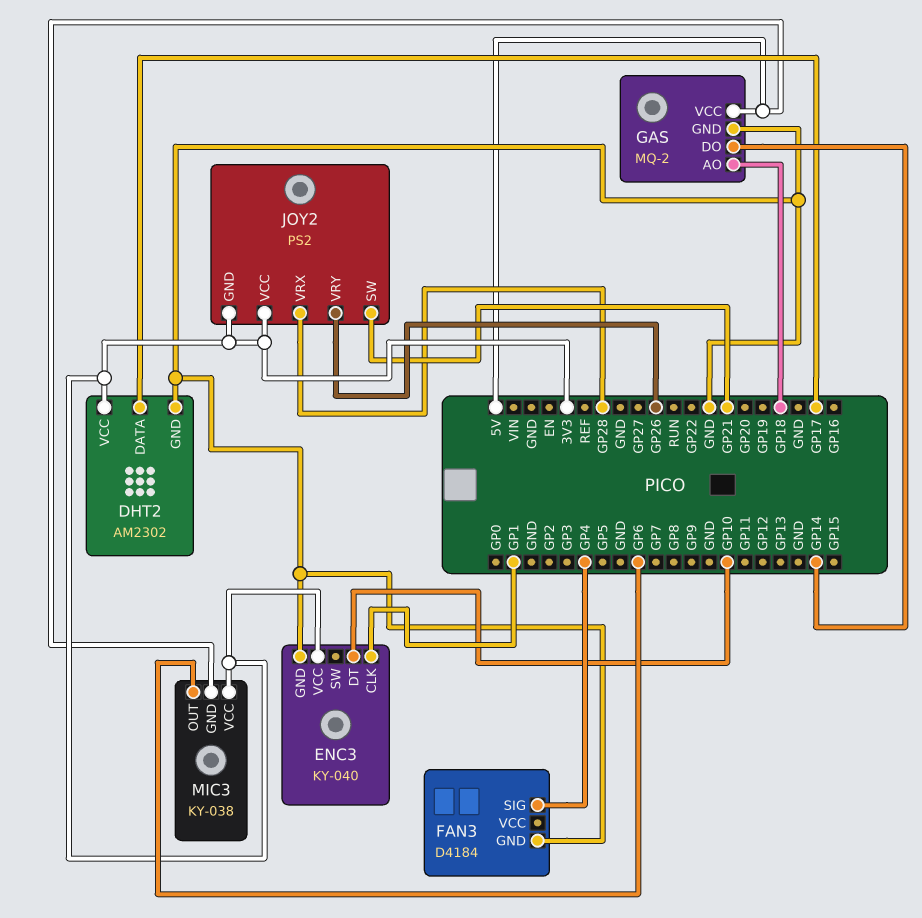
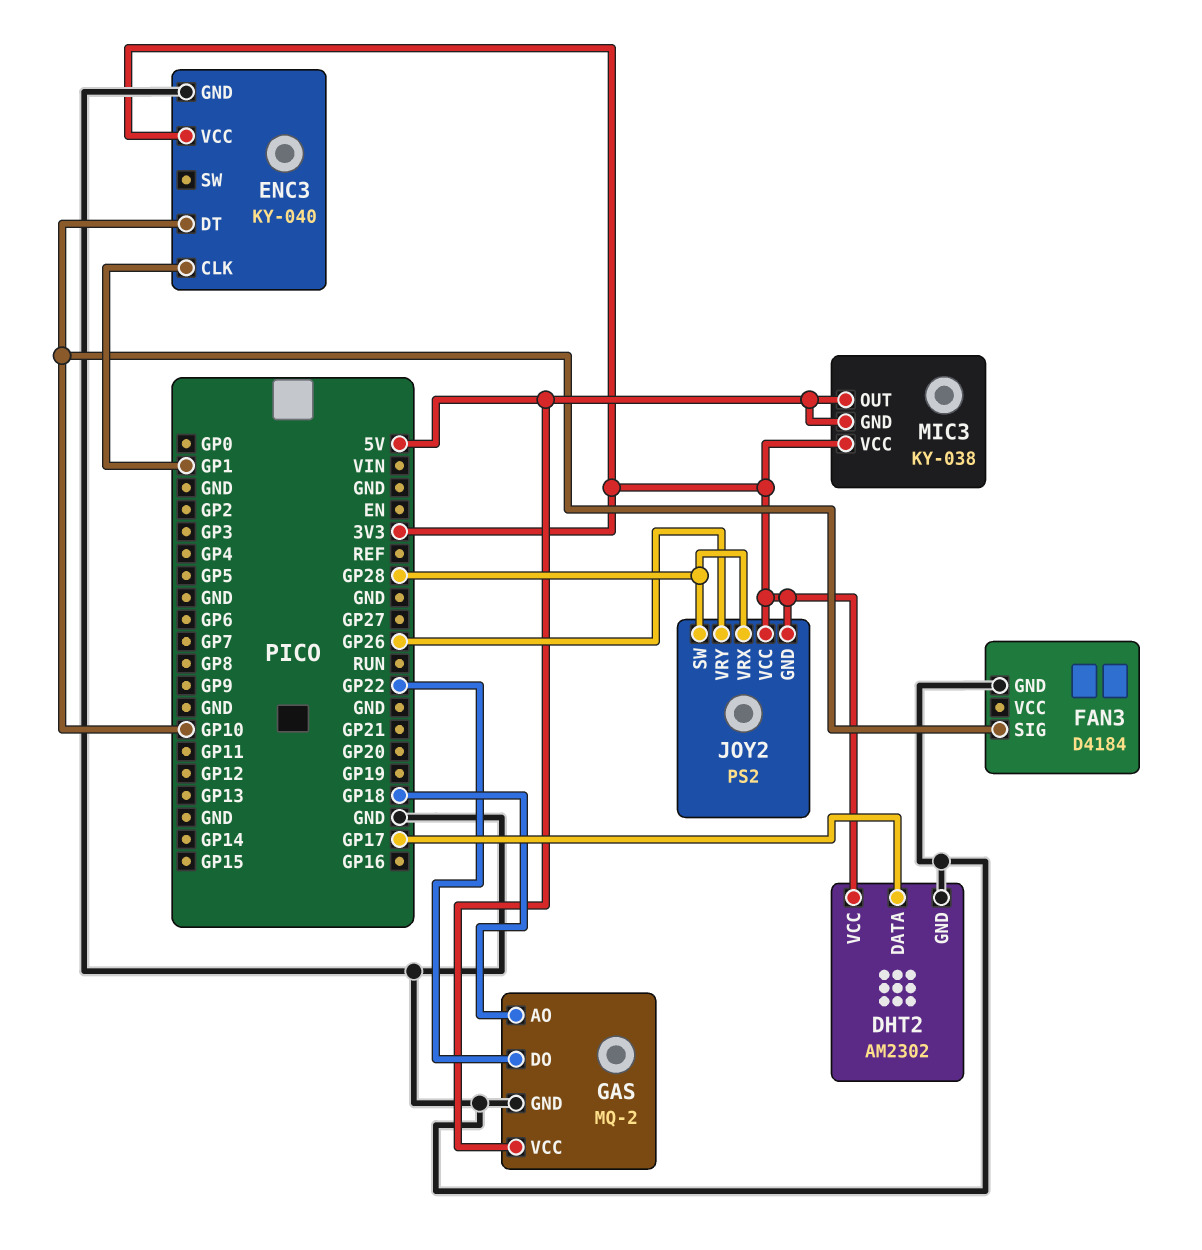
FAN3 pin SIG: GP4 -> GP10
GAS pin DO: GP14 -> GP22
JOY2 pin SW: GP21 -> GP28
MIC3 pin OUT: GP6 -> 5V

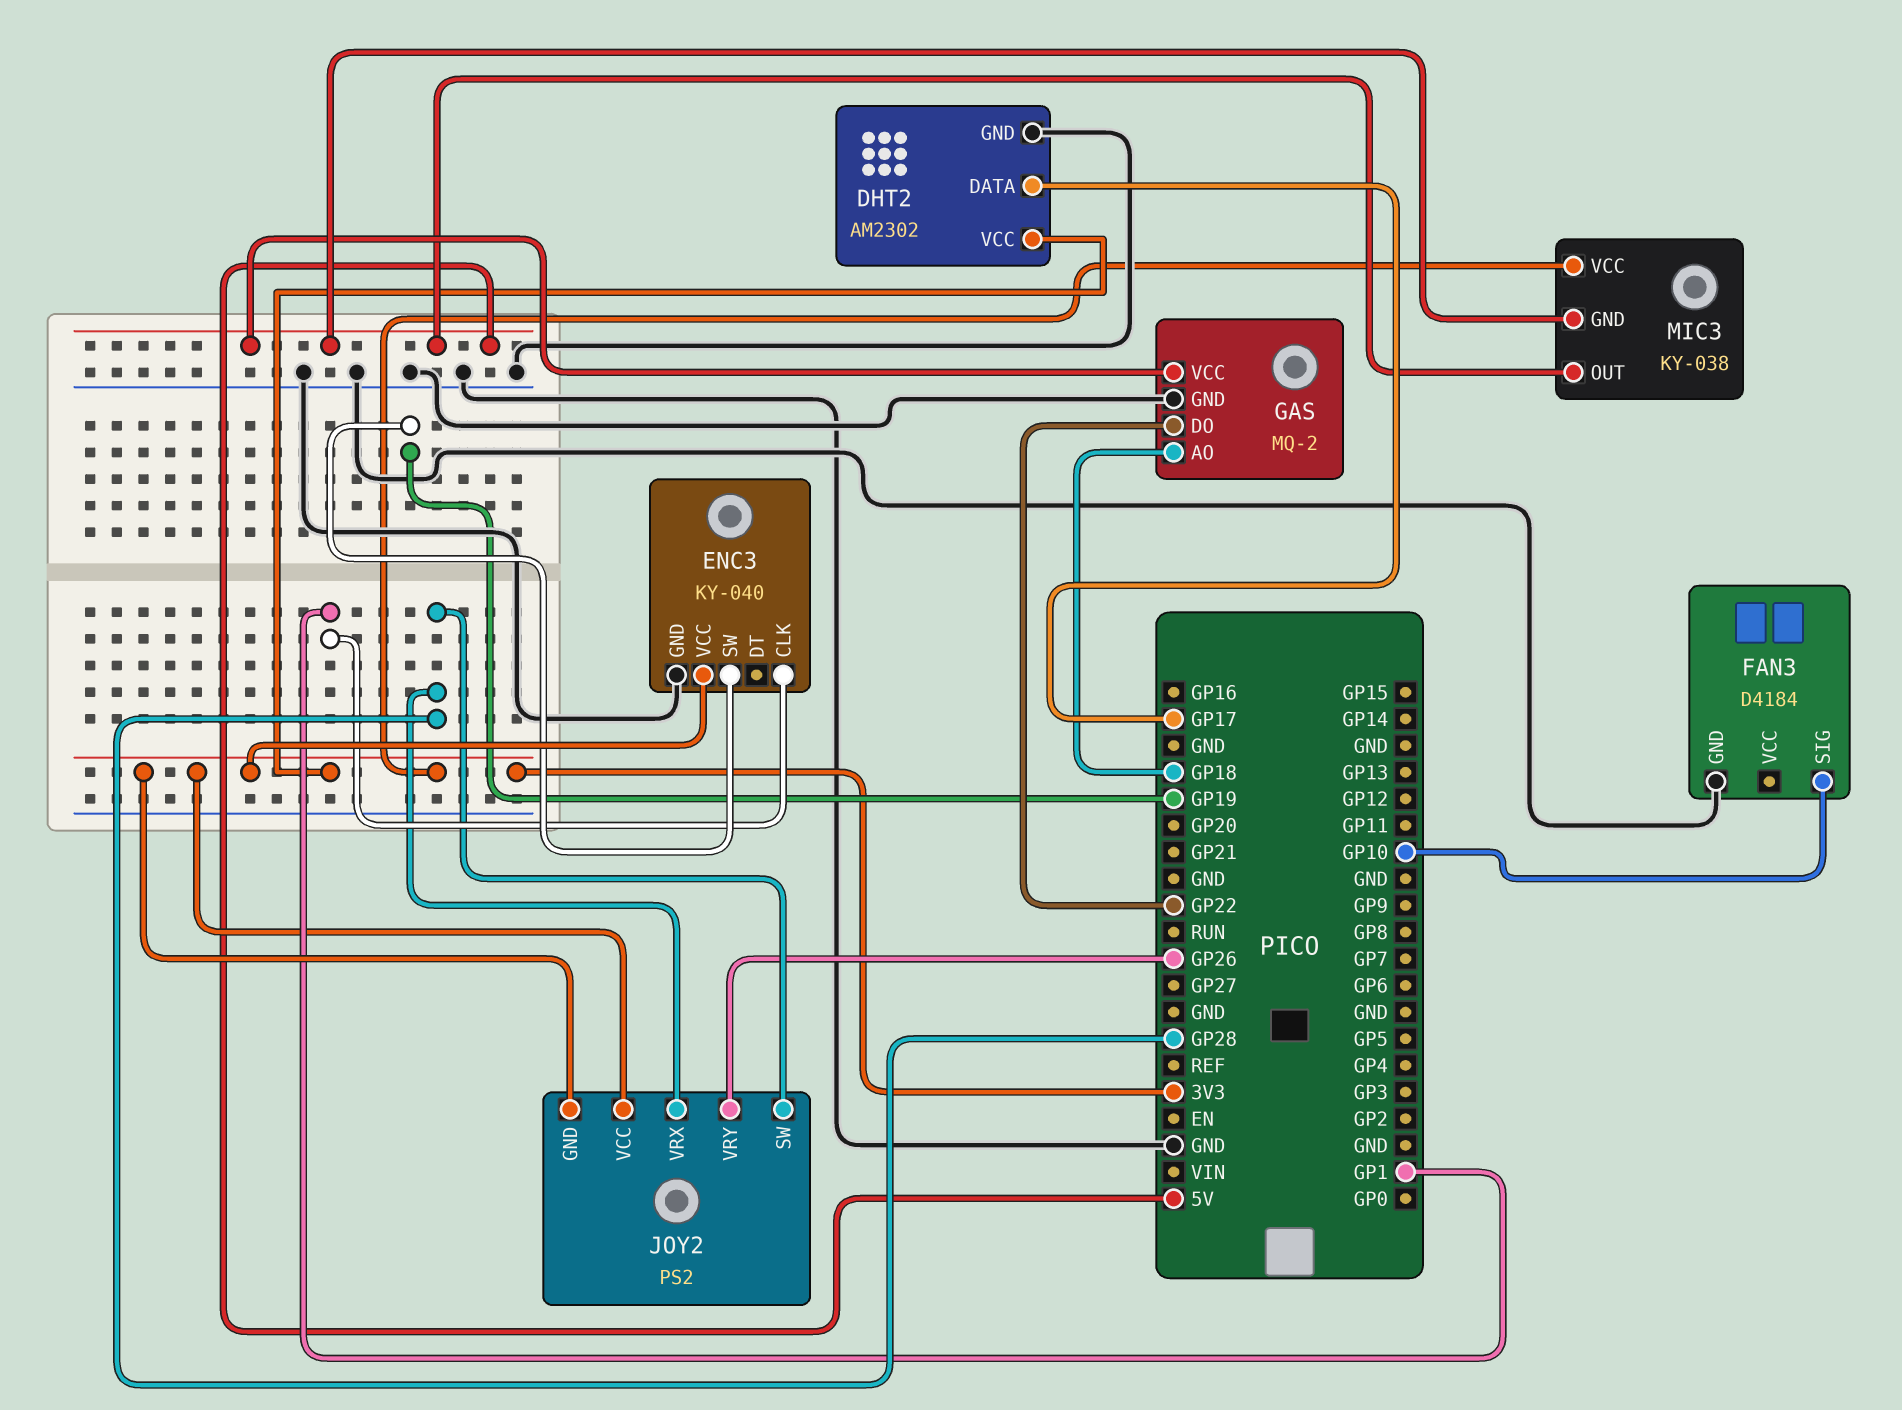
ENC3 pin DT: GP10 -> none
ENC3 pin SW: none -> GP19

